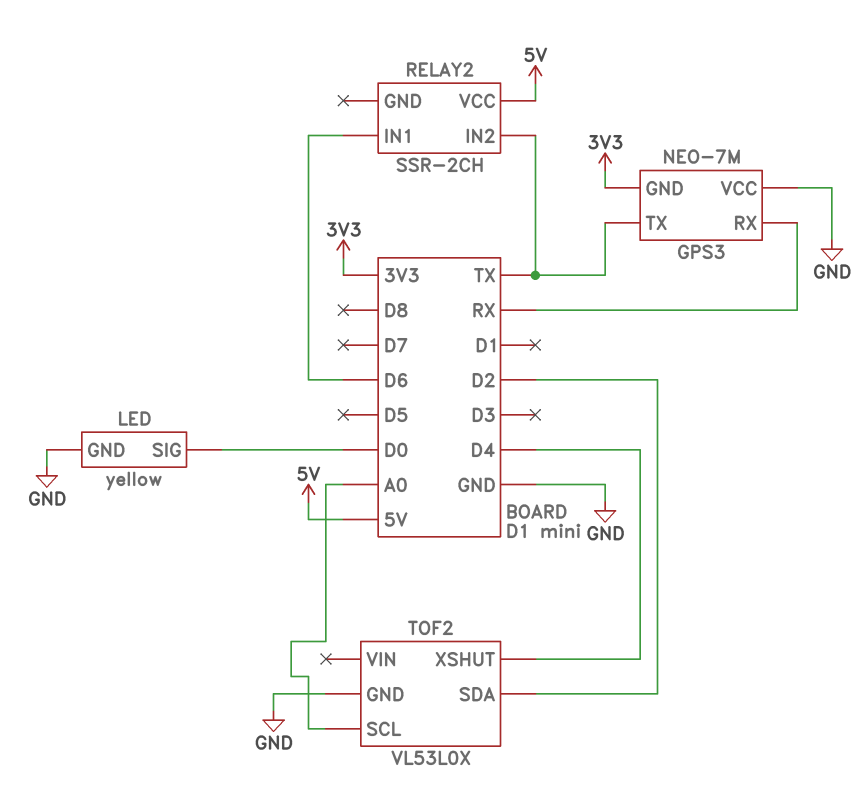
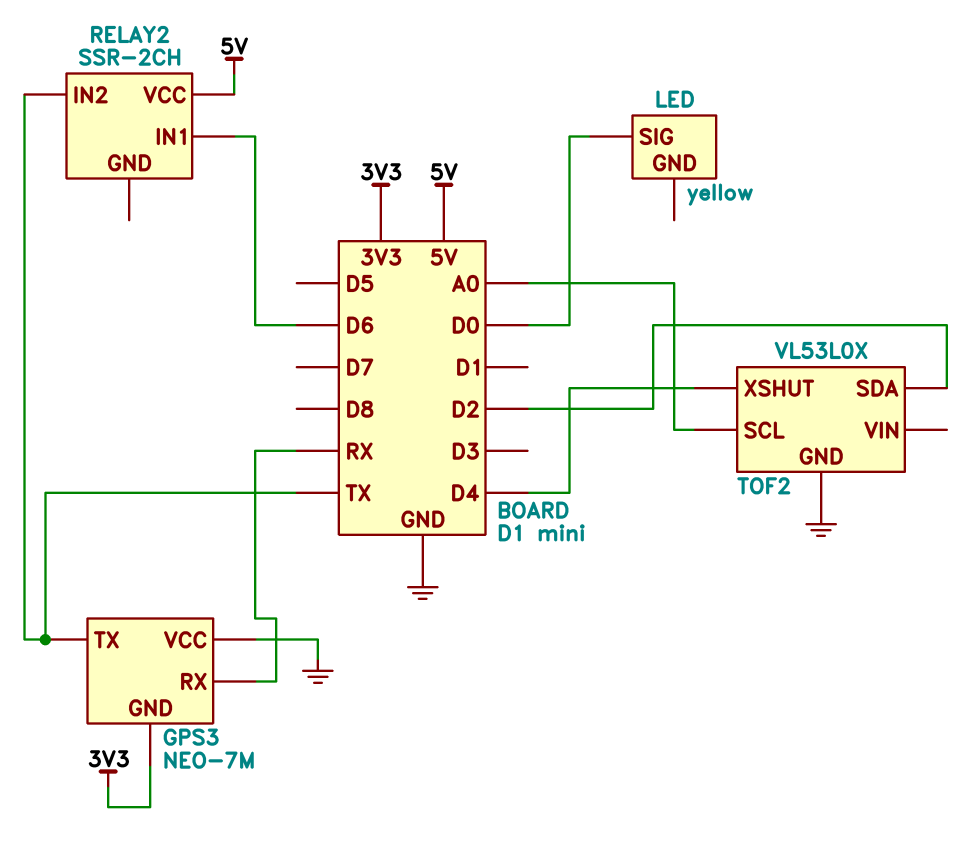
LED pin GND: GND -> none

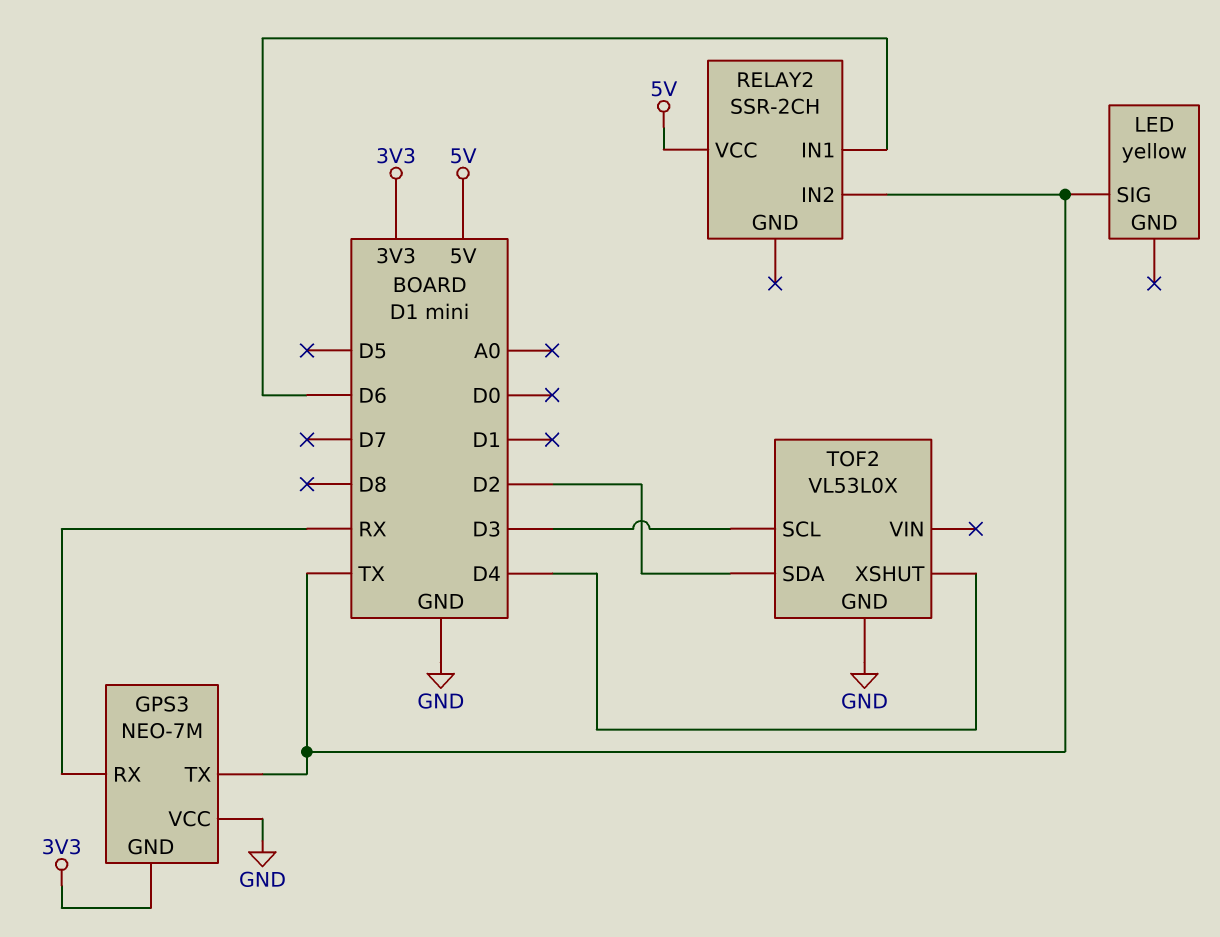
LED pin SIG: D0 -> TX
TOF2 pin SCL: A0 -> D3

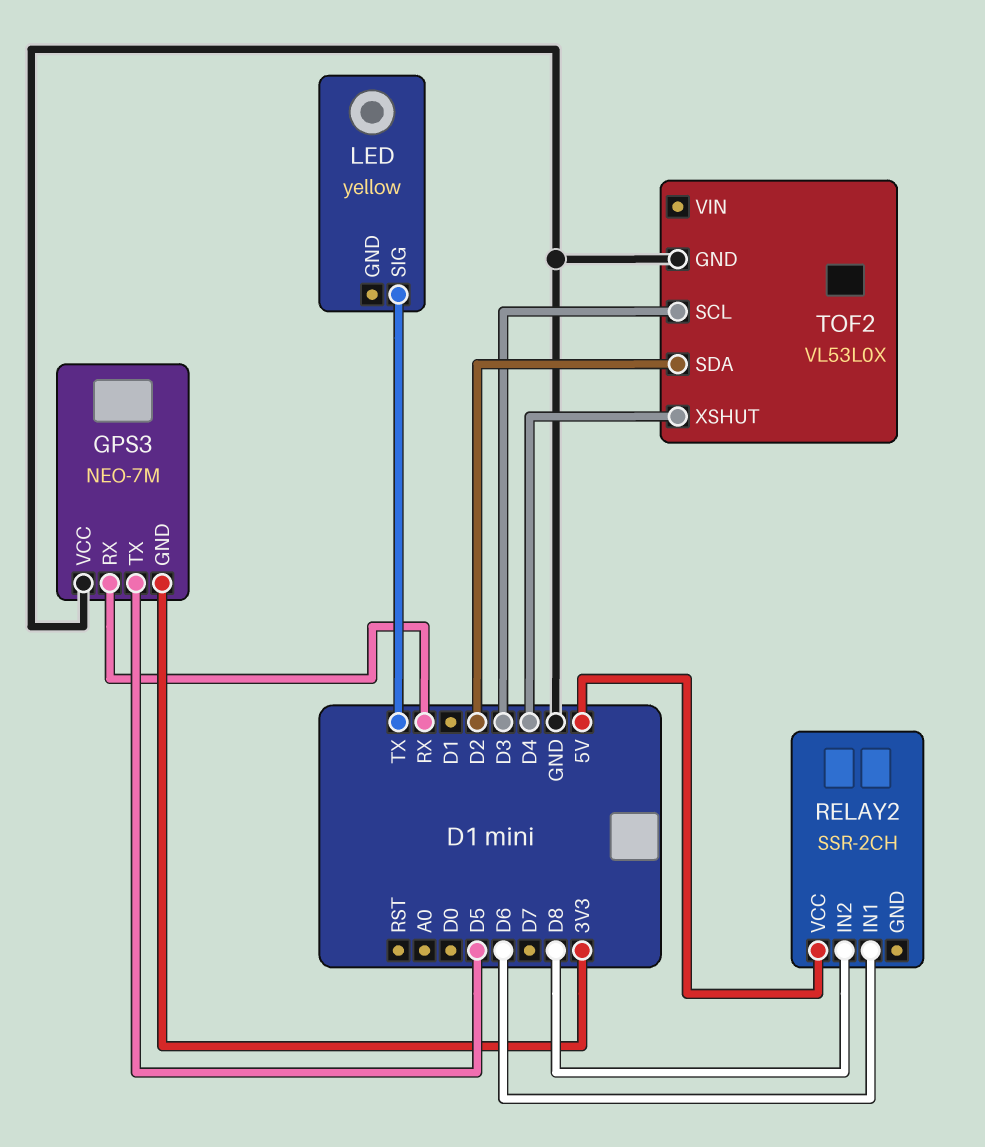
GPS3 pin TX: TX -> D5
RELAY2 pin IN2: TX -> D8

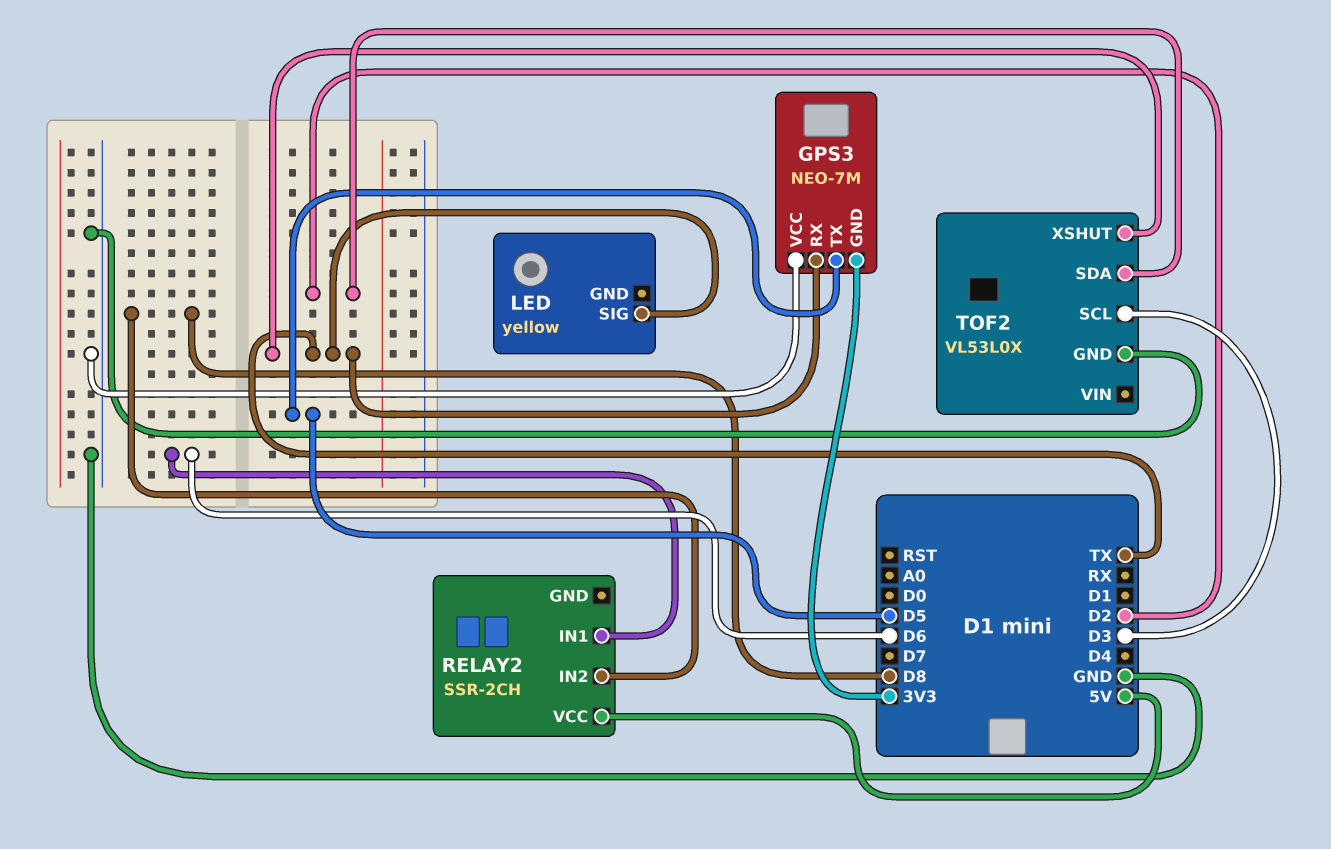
GPS3 pin RX: RX -> TX
TOF2 pin XSHUT: D4 -> TX

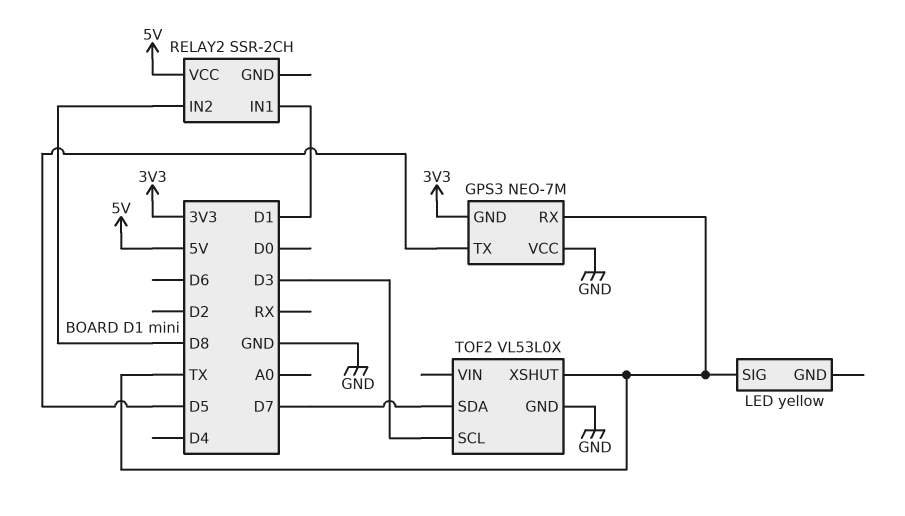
RELAY2 pin IN1: D6 -> D1
TOF2 pin SDA: D2 -> D7

